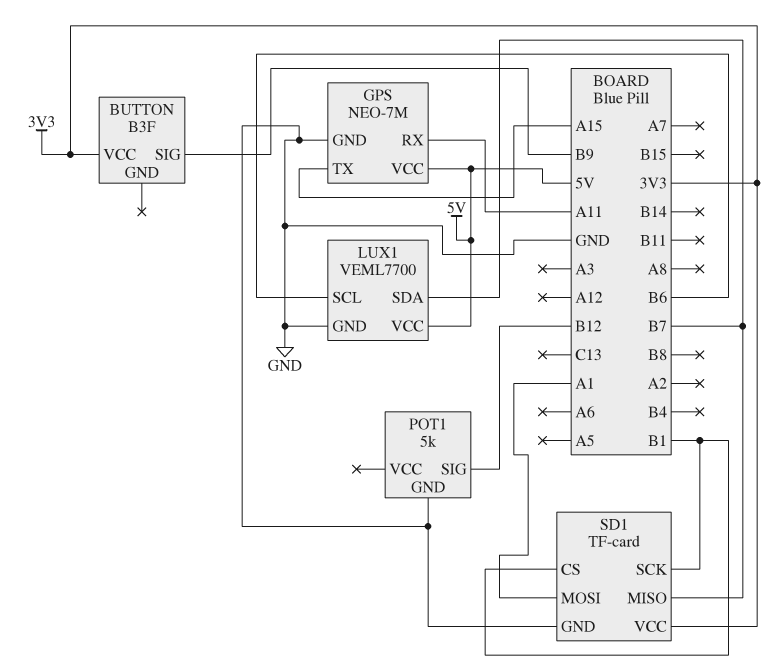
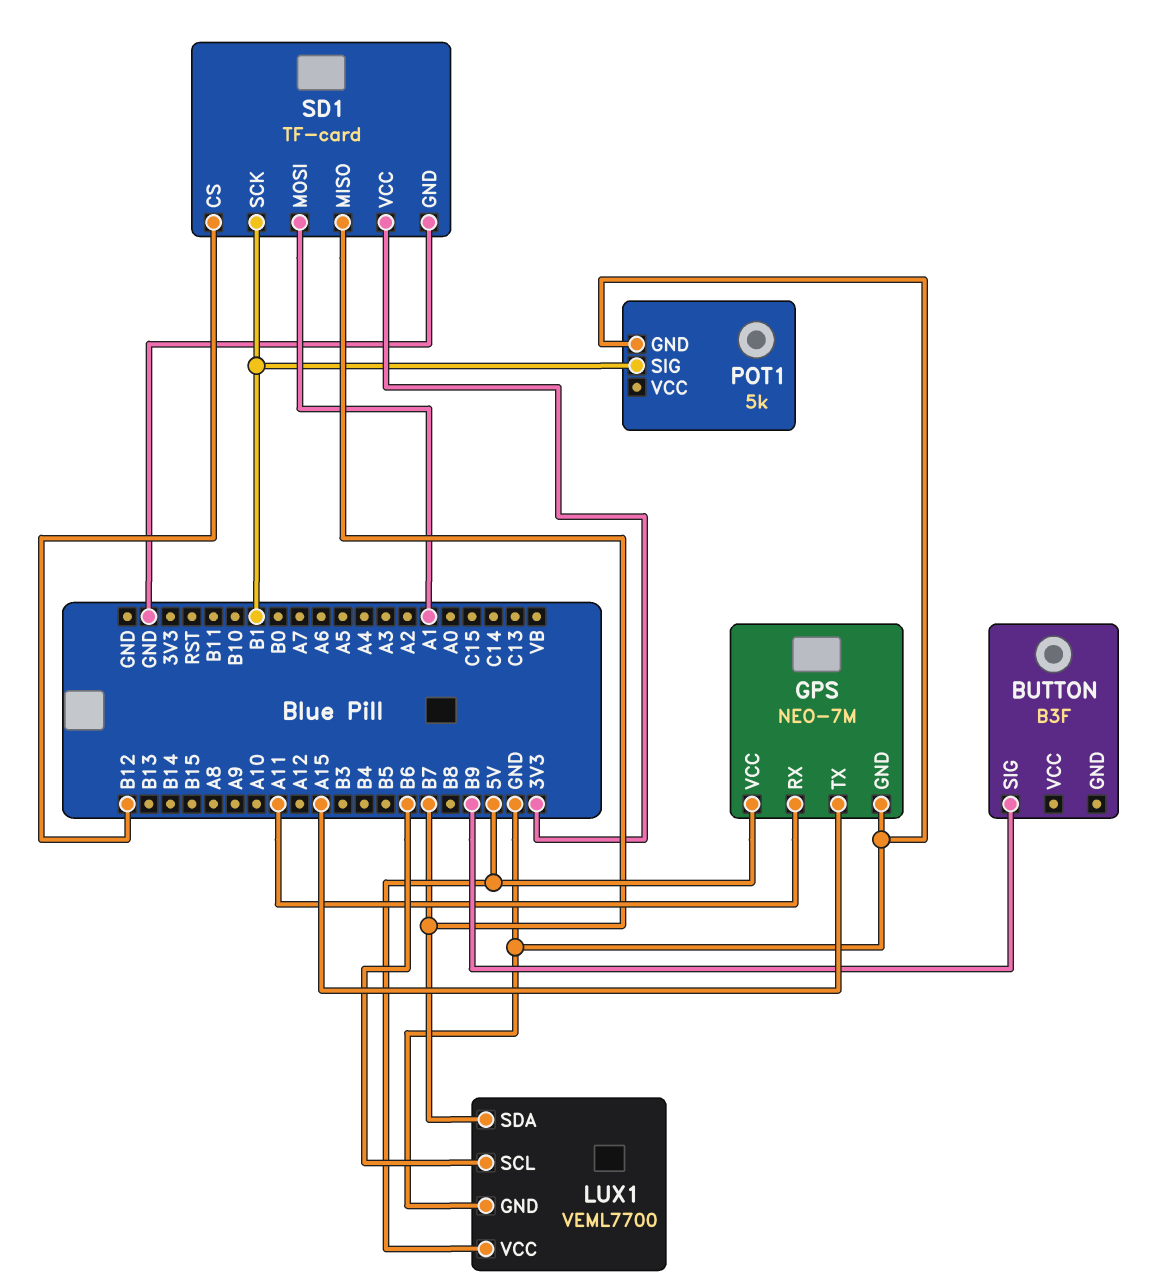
BUTTON pin VCC: 3V3 -> none
POT1 pin SIG: B12 -> B1
SD1 pin CS: B1 -> B12

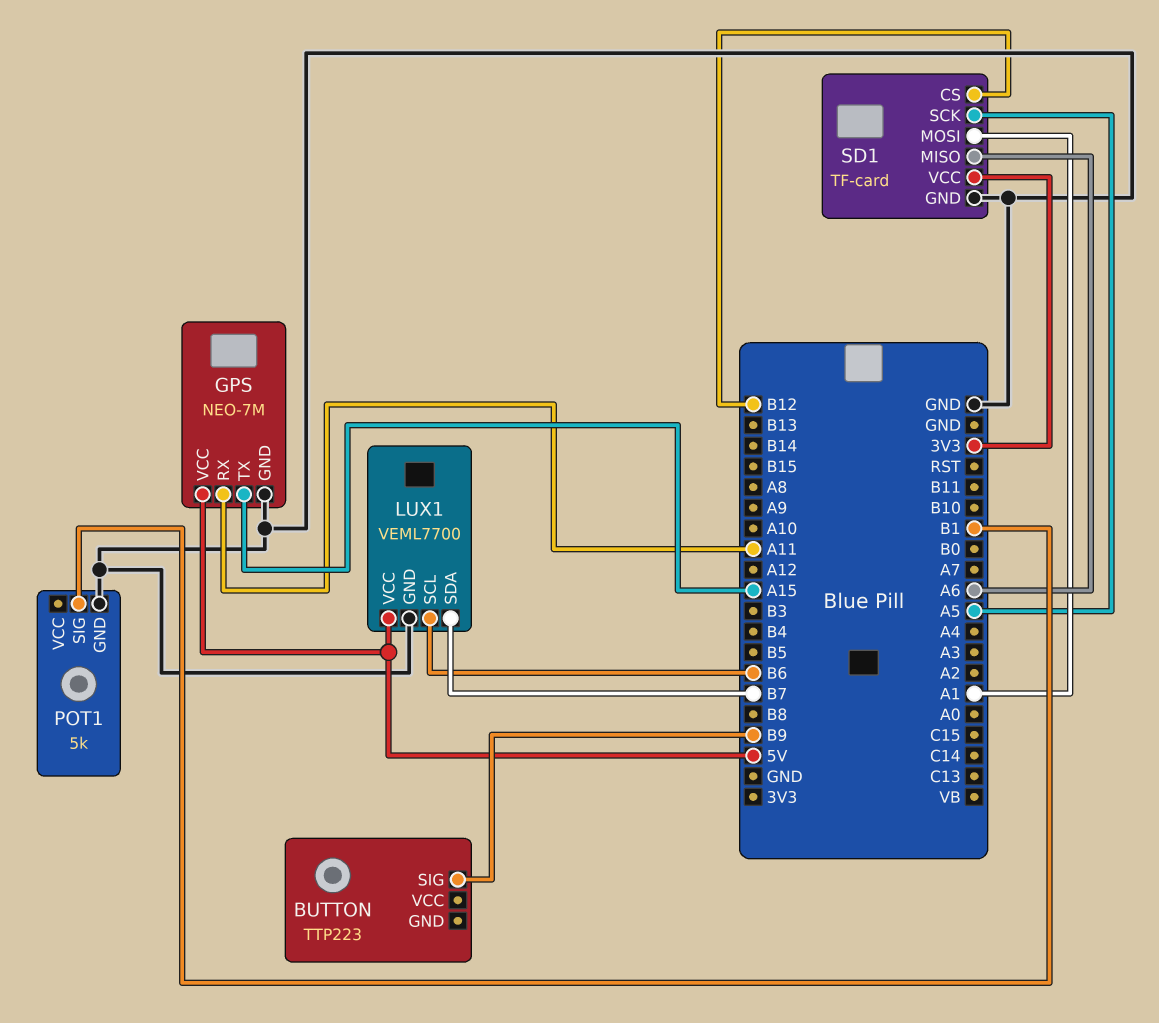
BUTTON: B3F -> TTP223
SD1 pin MISO: B7 -> A6
SD1 pin SCK: B1 -> A5

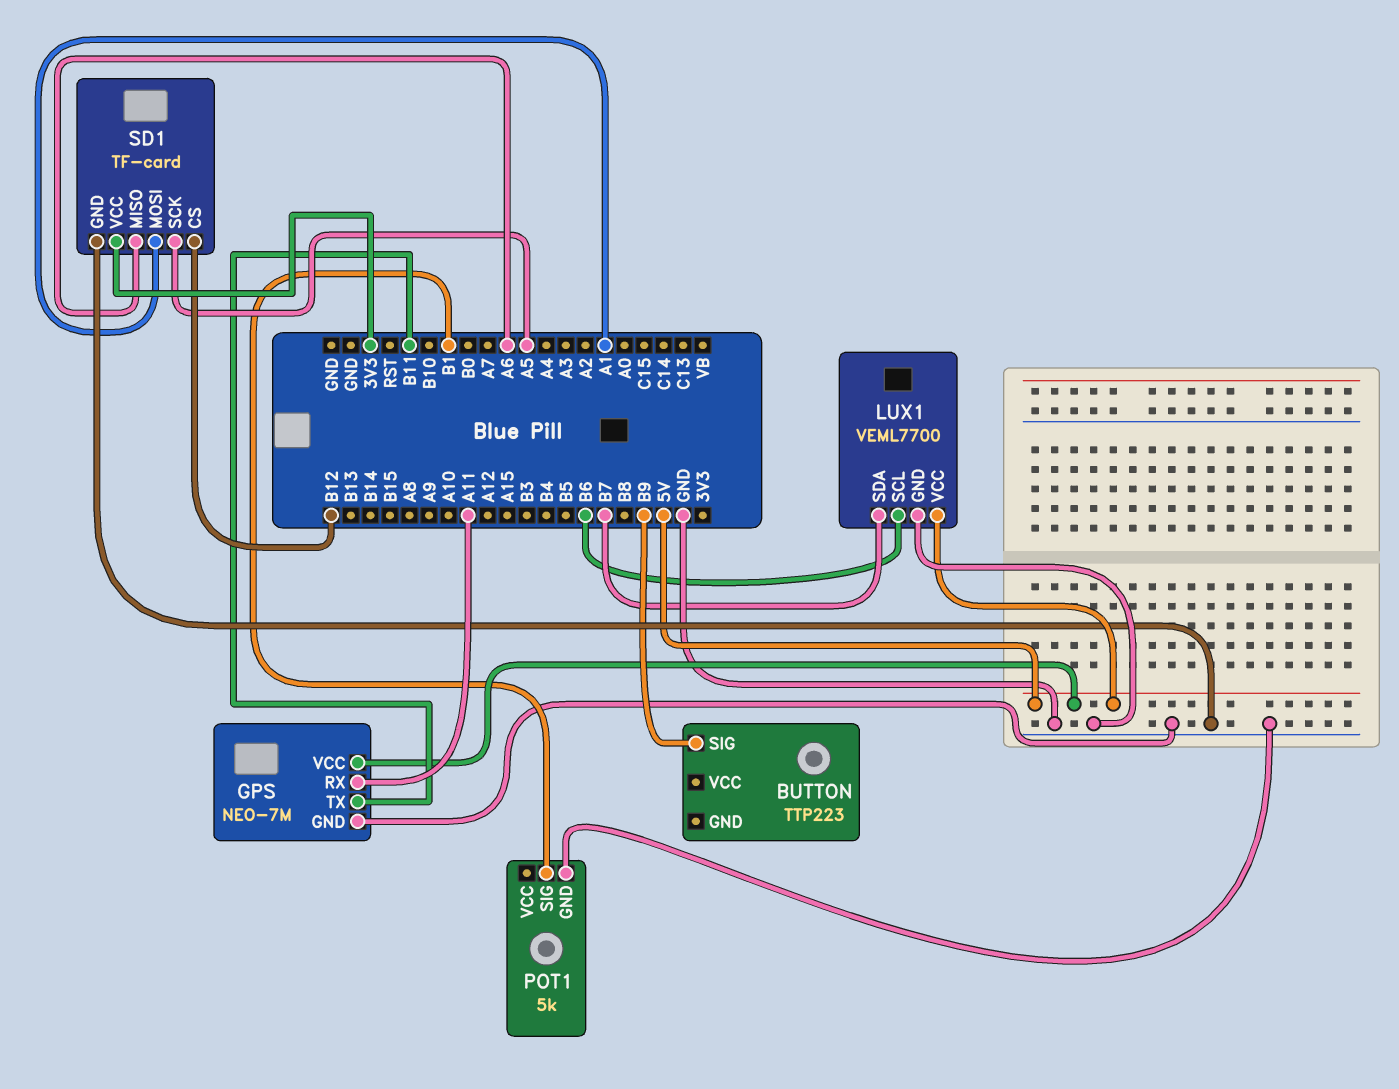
GPS pin TX: A15 -> B11

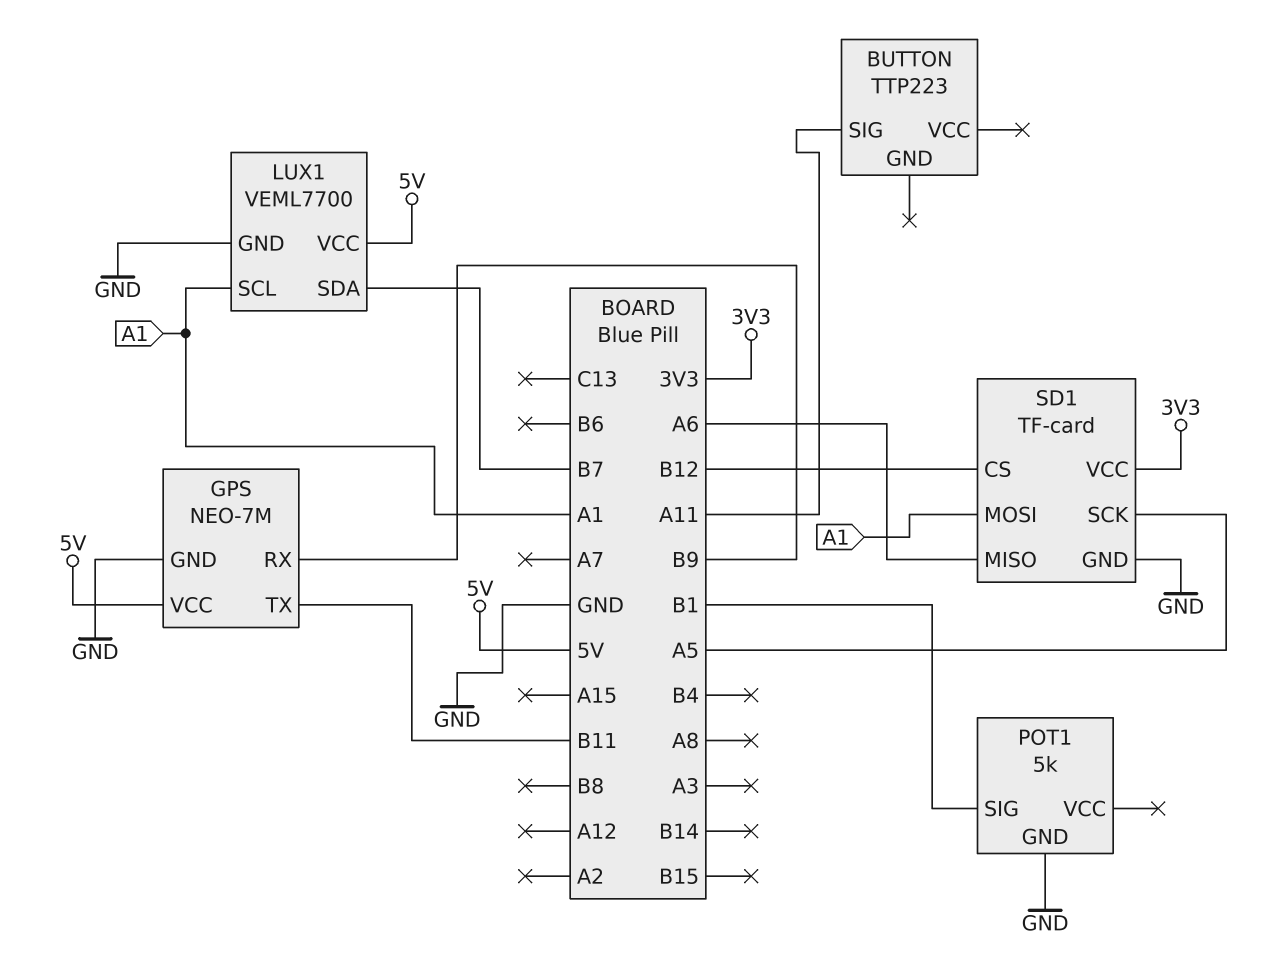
BUTTON pin SIG: B9 -> A11
GPS pin RX: A11 -> B9
LUX1 pin SCL: B6 -> A1

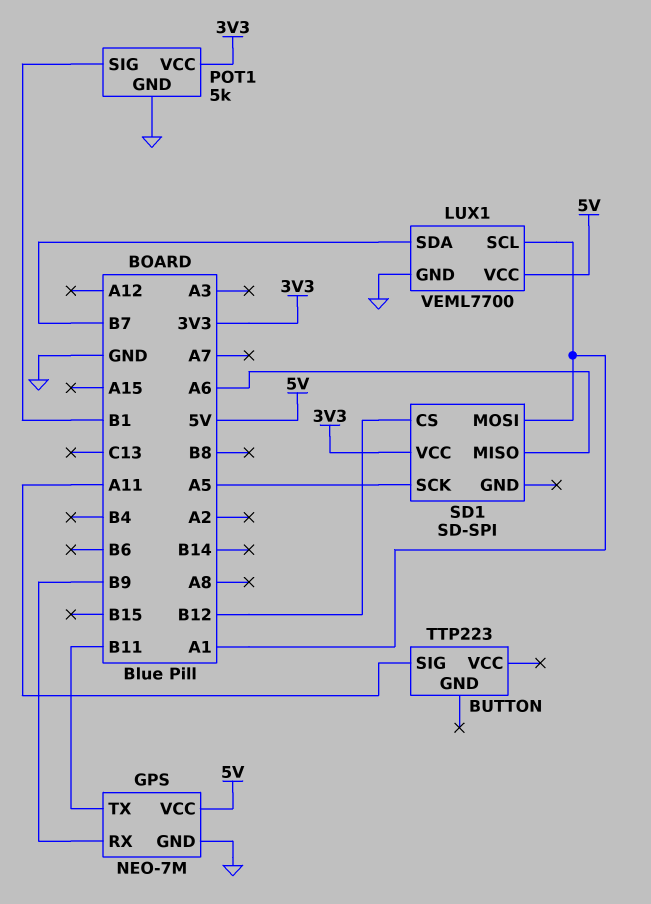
POT1 pin VCC: none -> 3V3
SD1: TF-card -> SD-SPI
SD1 pin GND: GND -> none

